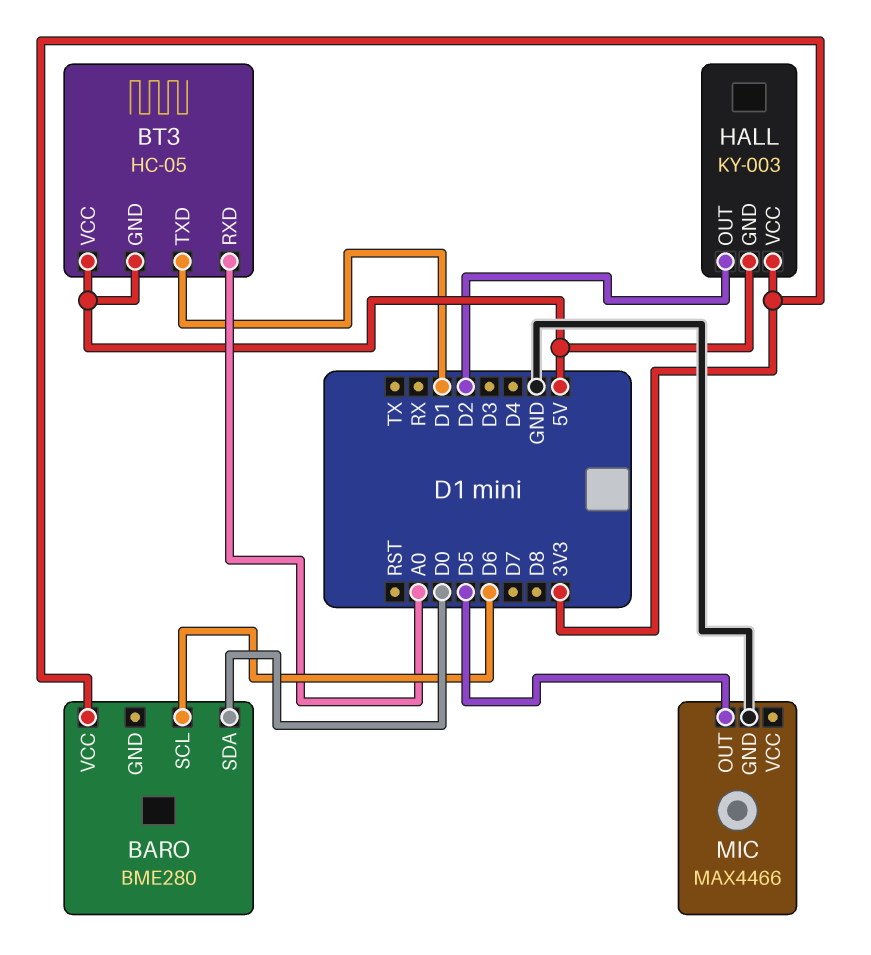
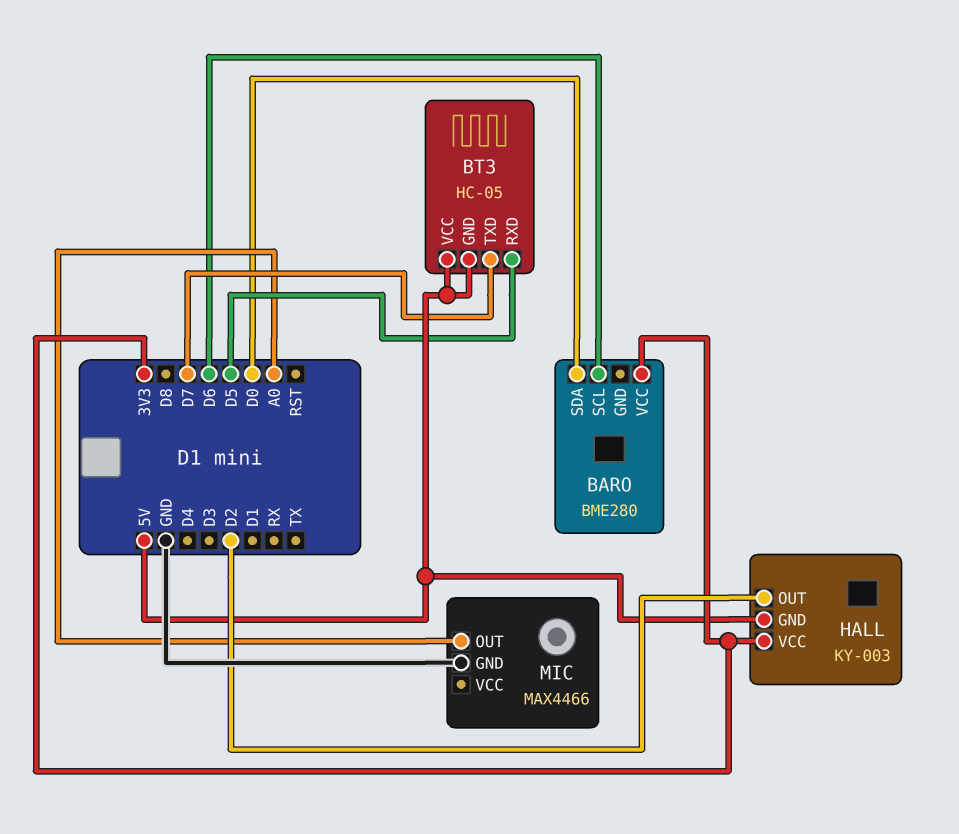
BT3 pin RXD: A0 -> D5
BT3 pin TXD: D1 -> D7
MIC pin OUT: D5 -> A0

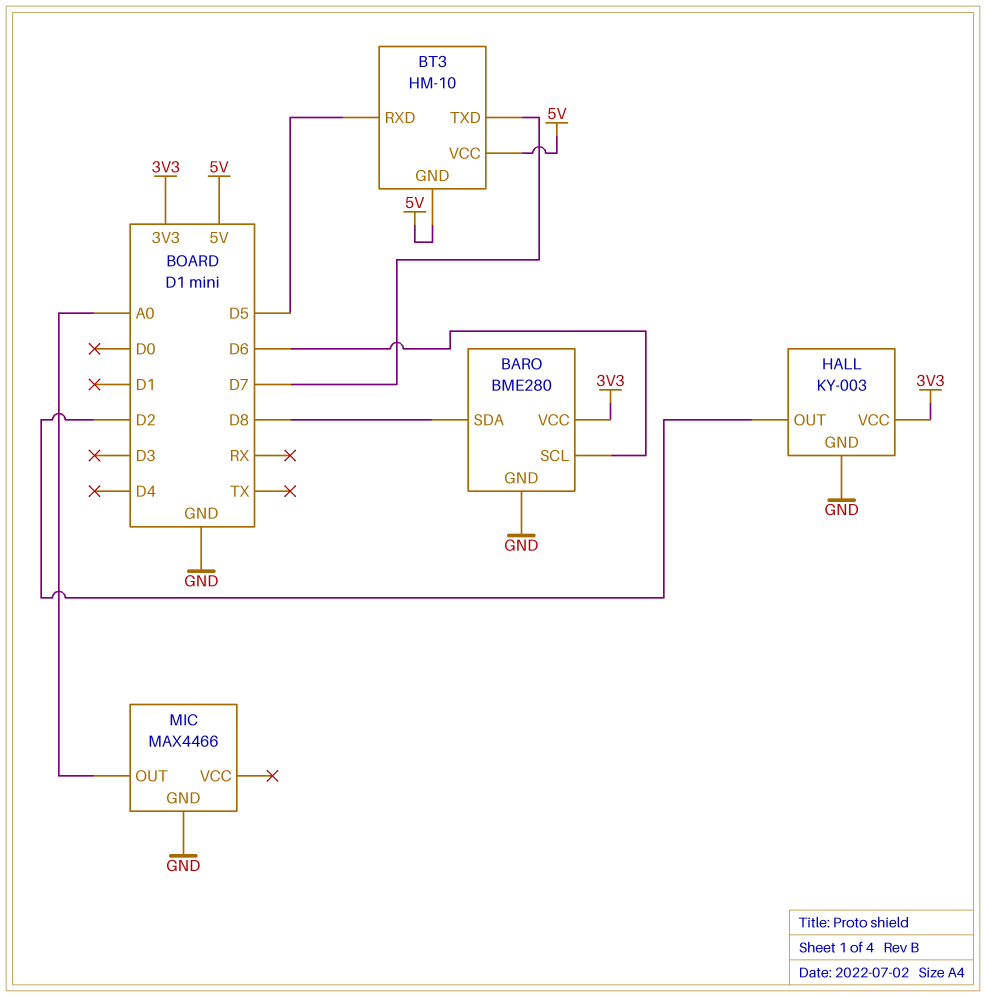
BARO pin GND: none -> GND
BARO pin SDA: D0 -> D8
BT3: HC-05 -> HM-10
HALL pin GND: 5V -> GND

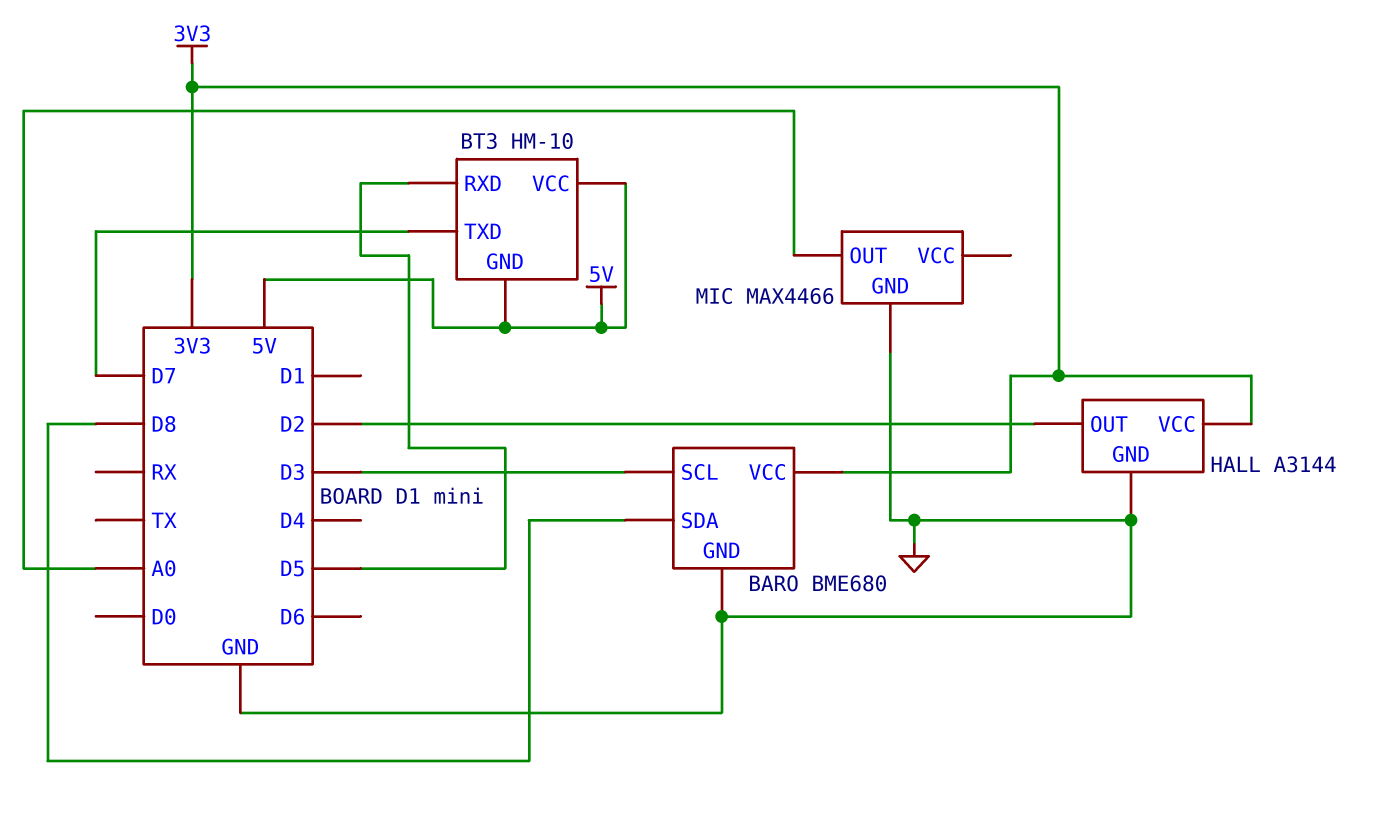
BARO: BME280 -> BME680
BARO pin SCL: D6 -> D3
HALL: KY-003 -> A3144

